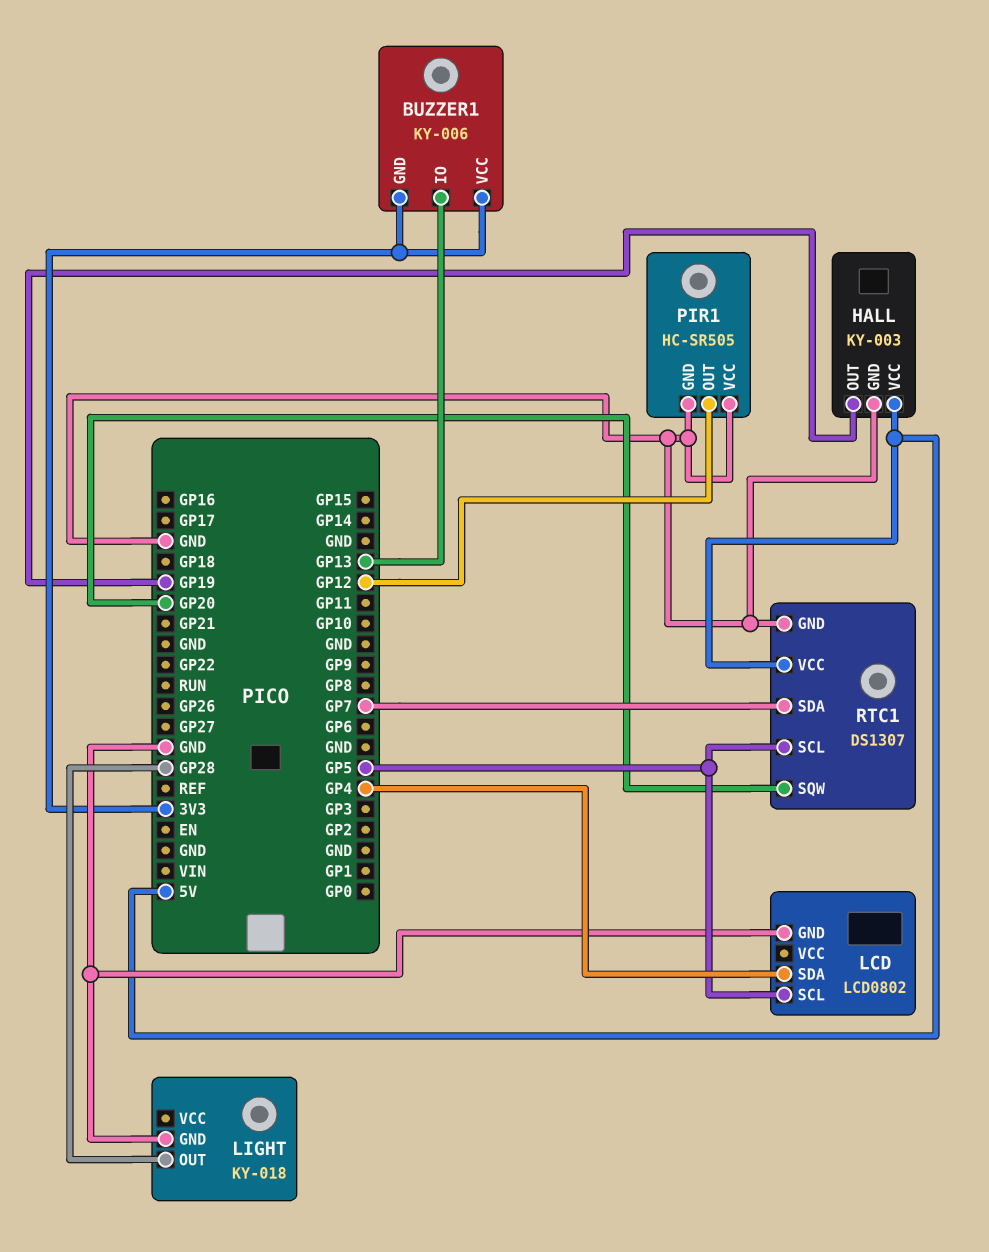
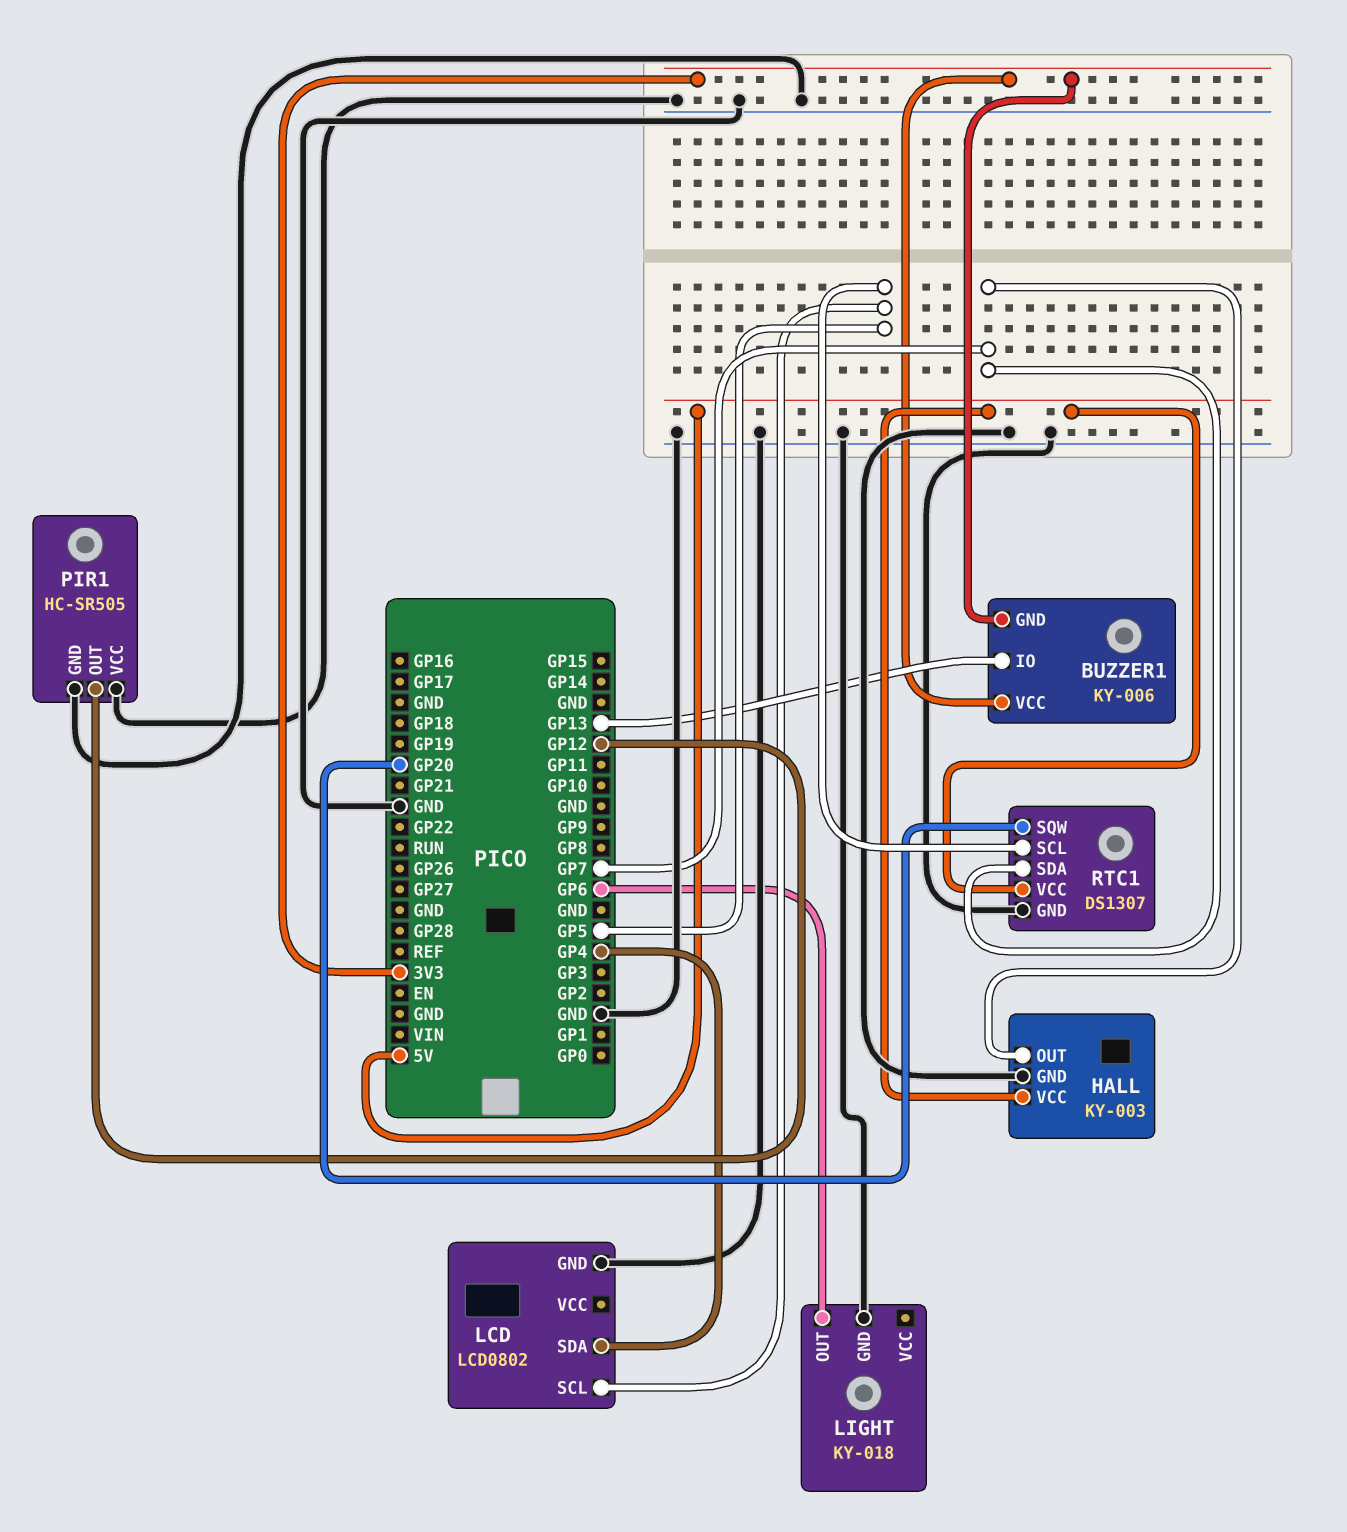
HALL pin OUT: GP19 -> GP7
LIGHT pin OUT: GP28 -> GP6

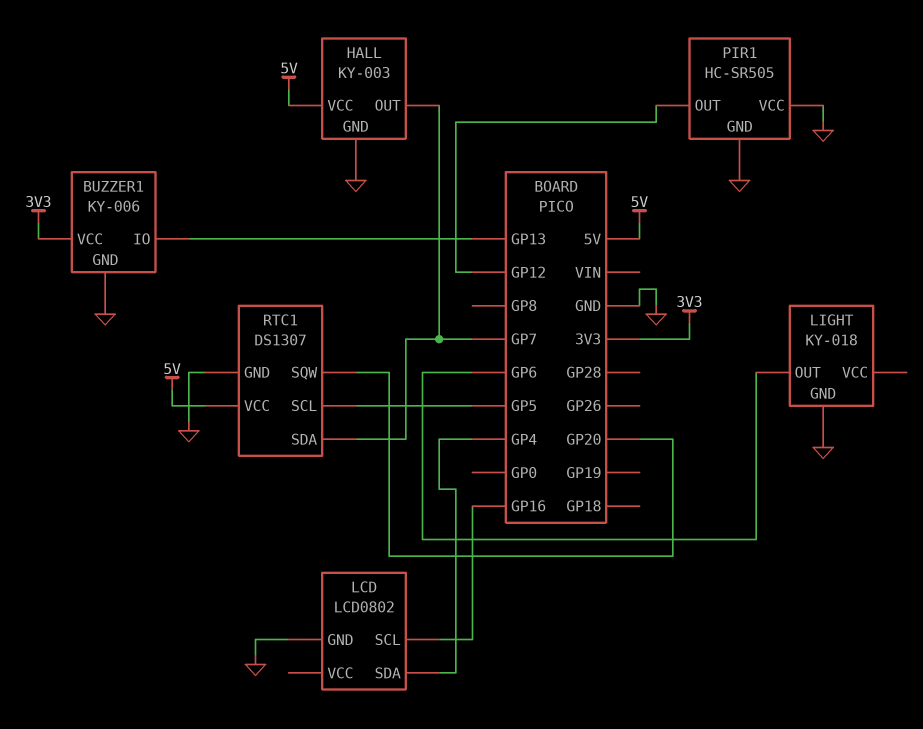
BUZZER1 pin GND: 3V3 -> GND
LCD pin SCL: GP5 -> GP16

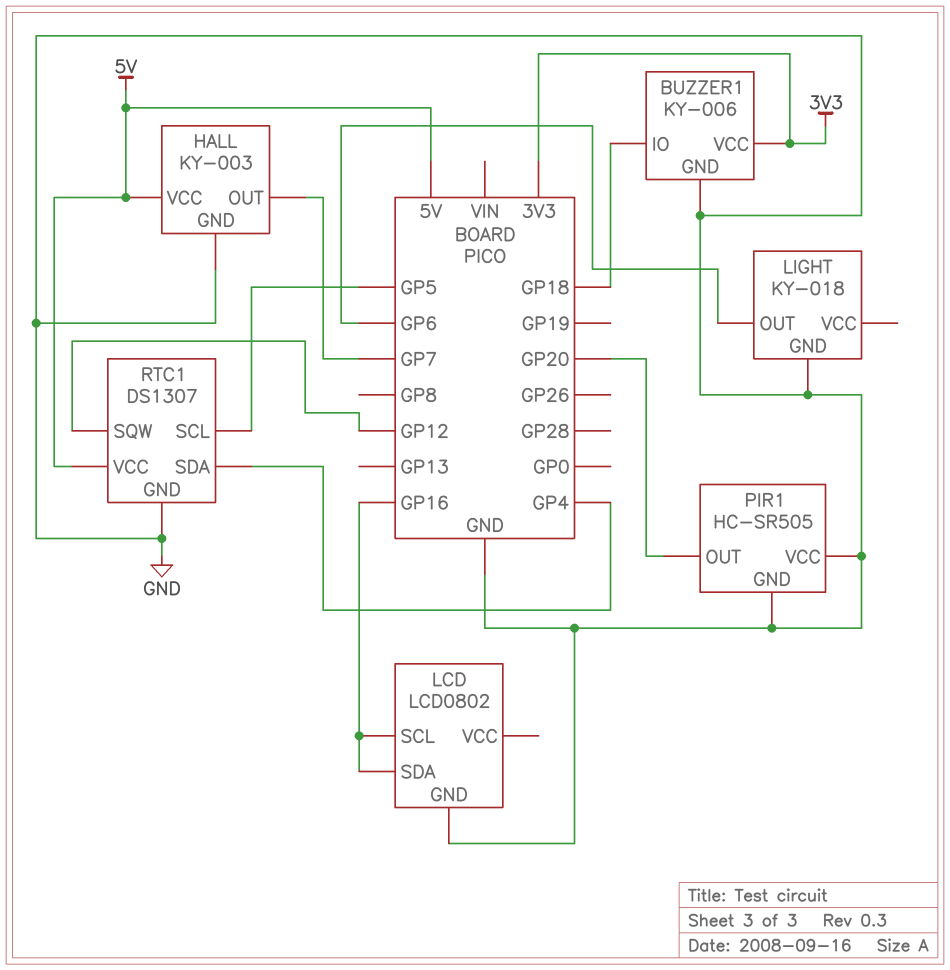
BUZZER1 pin IO: GP13 -> GP18
LCD pin SDA: GP4 -> GP16
PIR1 pin OUT: GP12 -> GP20
RTC1 pin SDA: GP7 -> GP4
RTC1 pin SQW: GP20 -> GP12

